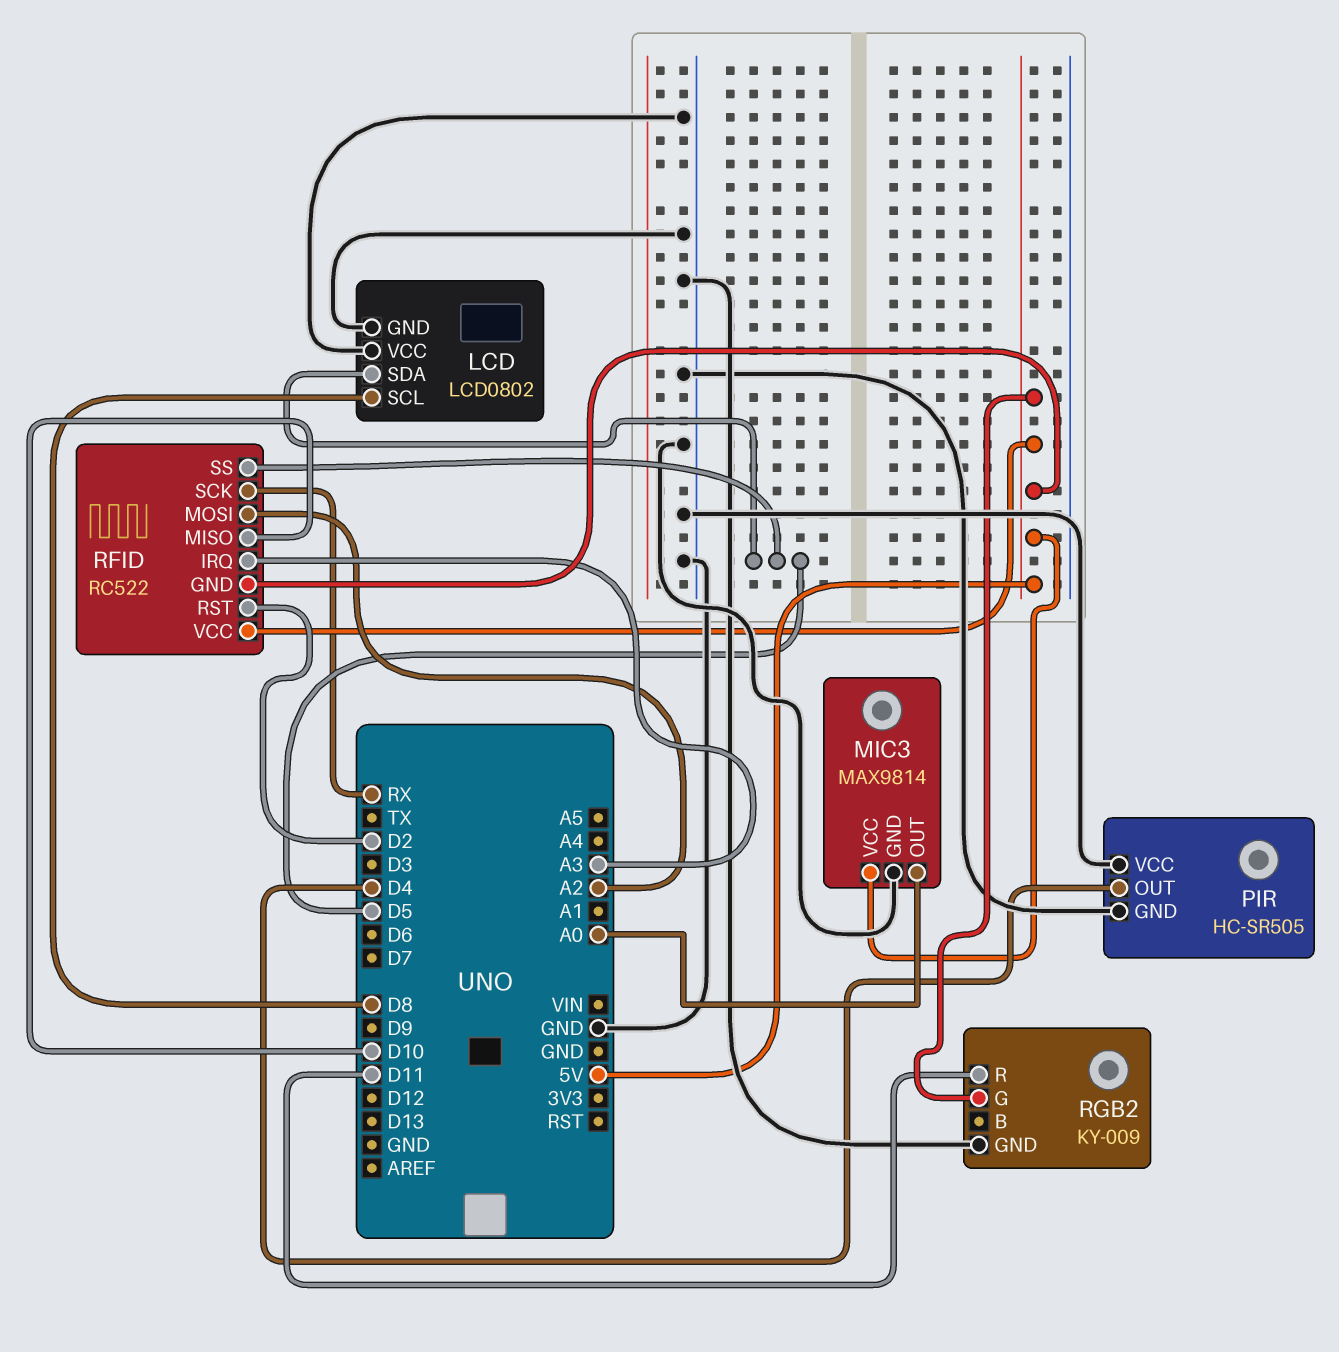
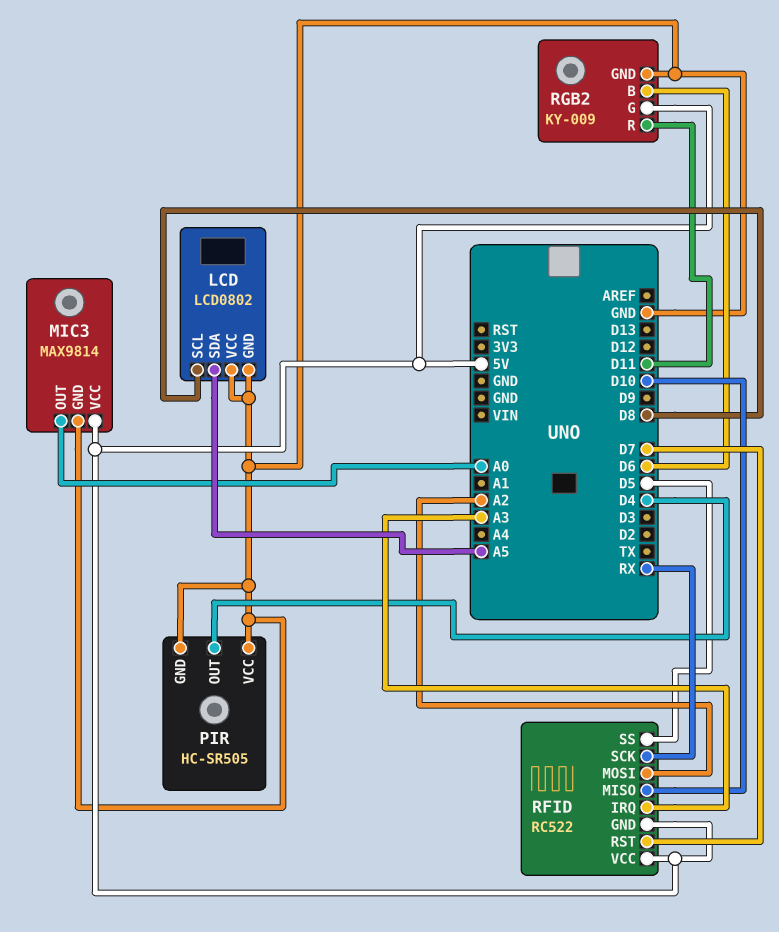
LCD pin SDA: D5 -> A5
RFID pin RST: D2 -> D7
RGB2 pin B: none -> D6

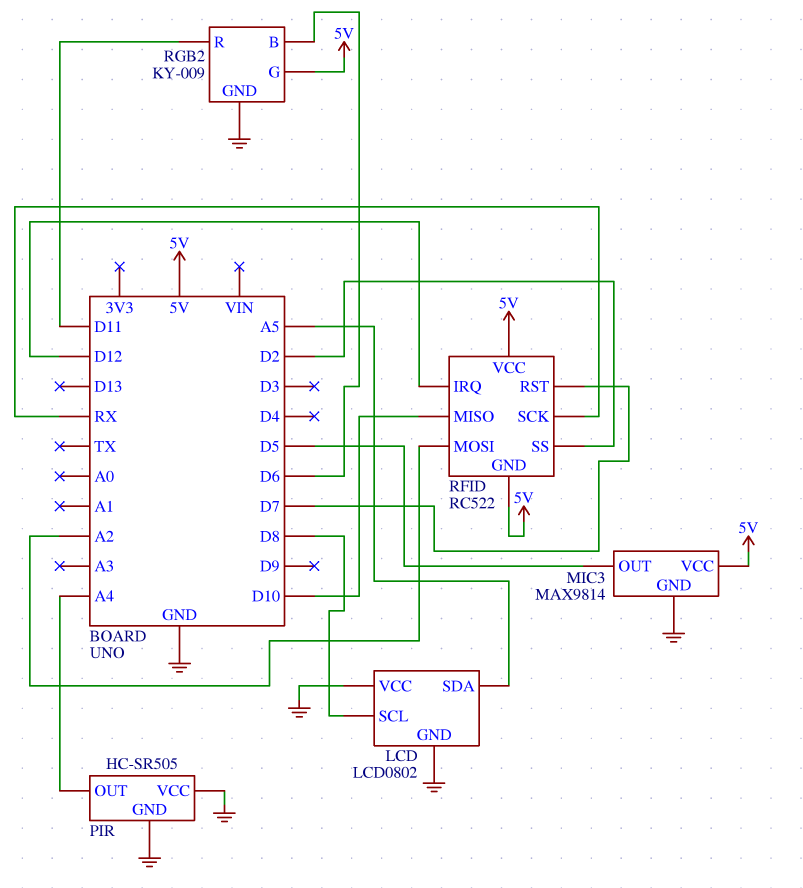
MIC3 pin OUT: A0 -> D5
PIR pin OUT: D4 -> A4
RFID pin IRQ: A3 -> D12
RFID pin SS: D5 -> D2

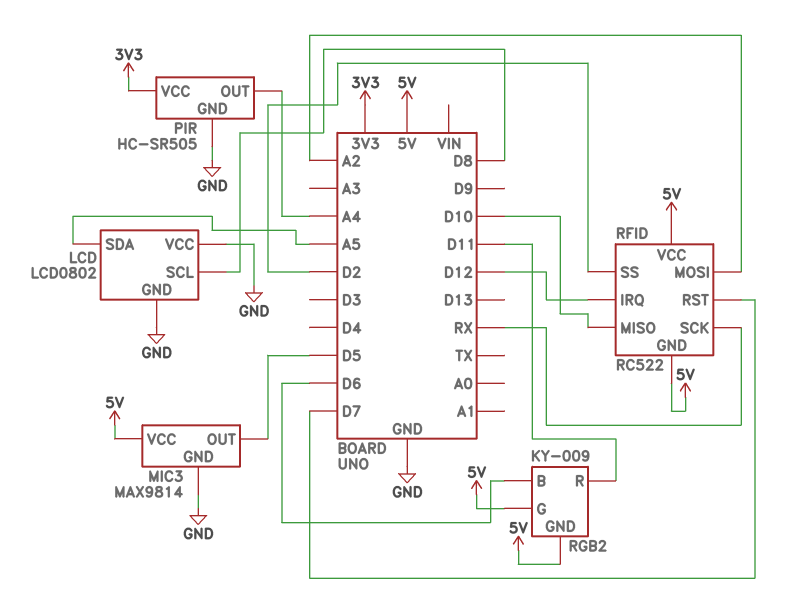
PIR pin VCC: GND -> 3V3
RGB2 pin GND: GND -> 5V

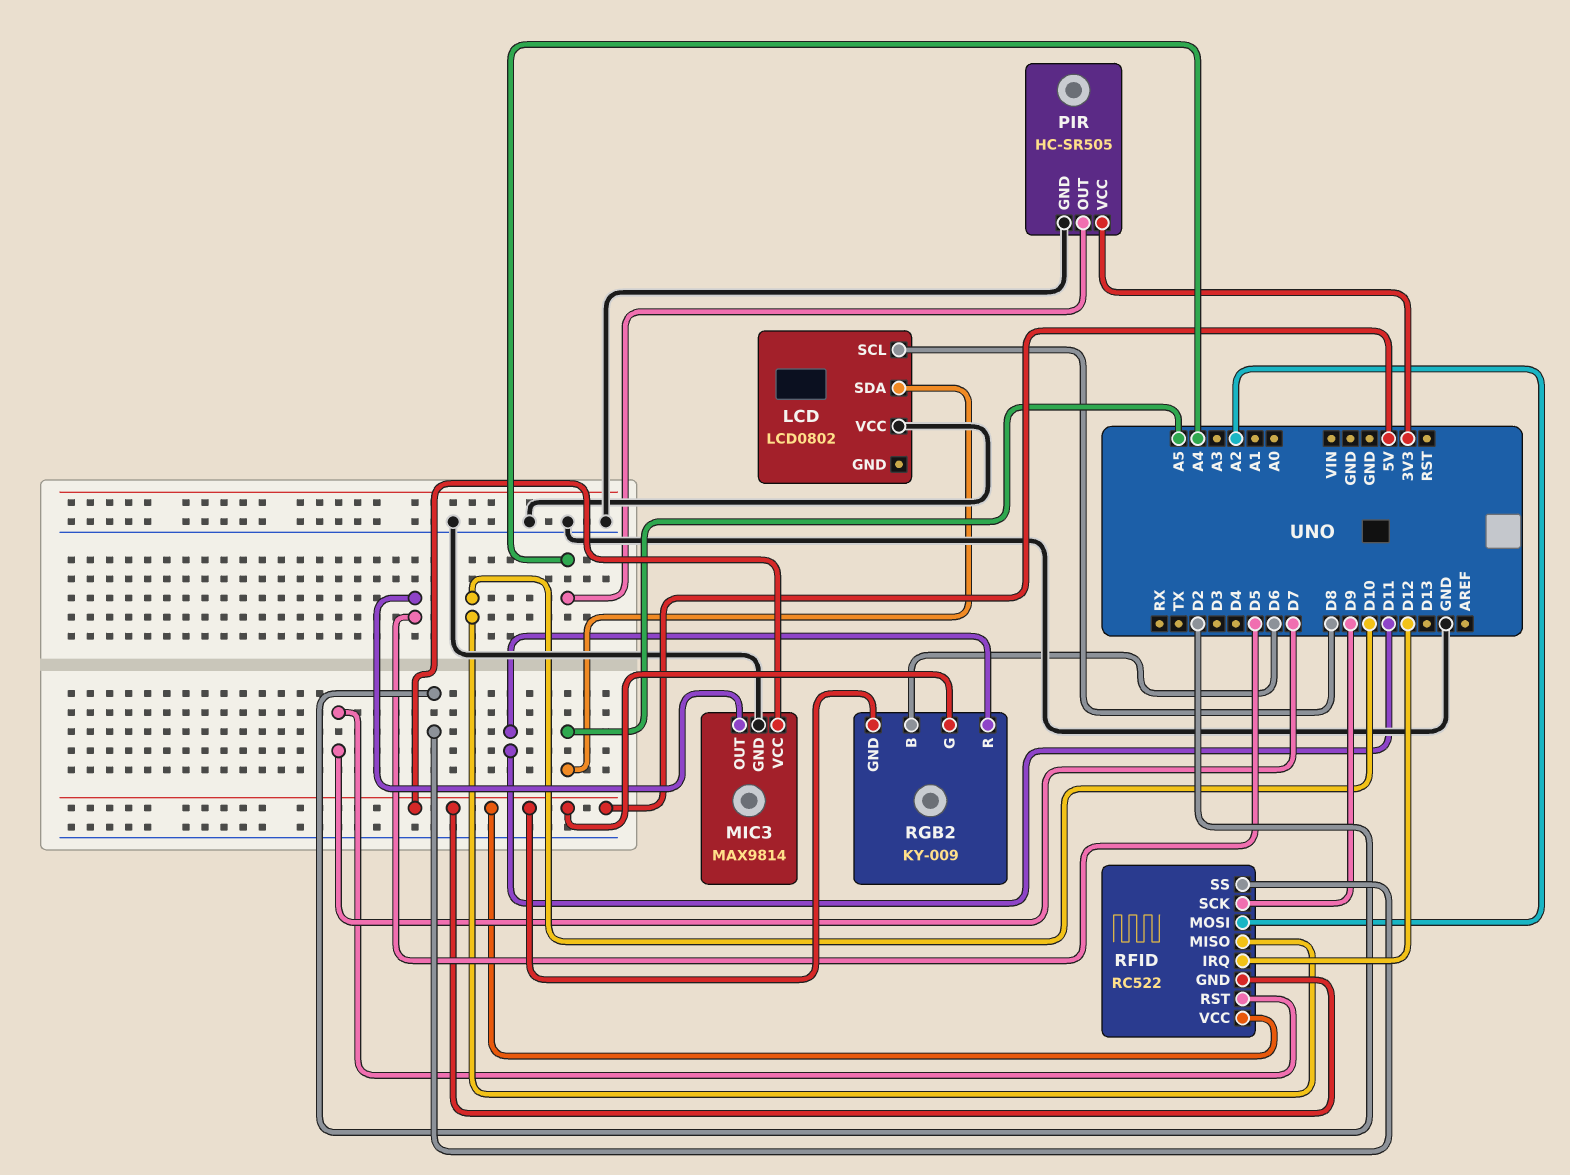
LCD pin GND: GND -> none
RFID pin SCK: RX -> D9

